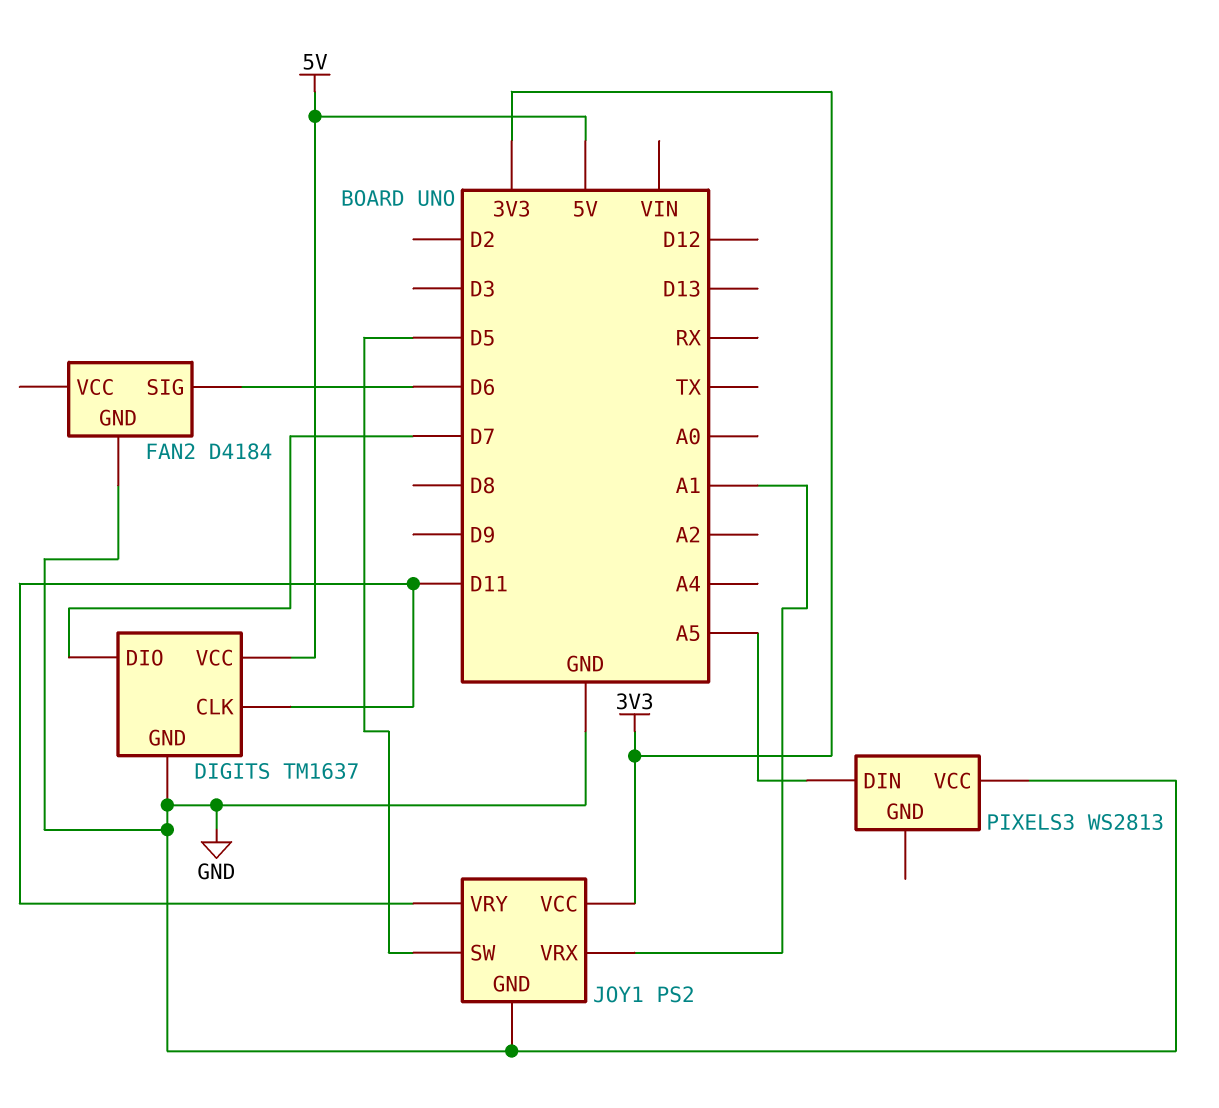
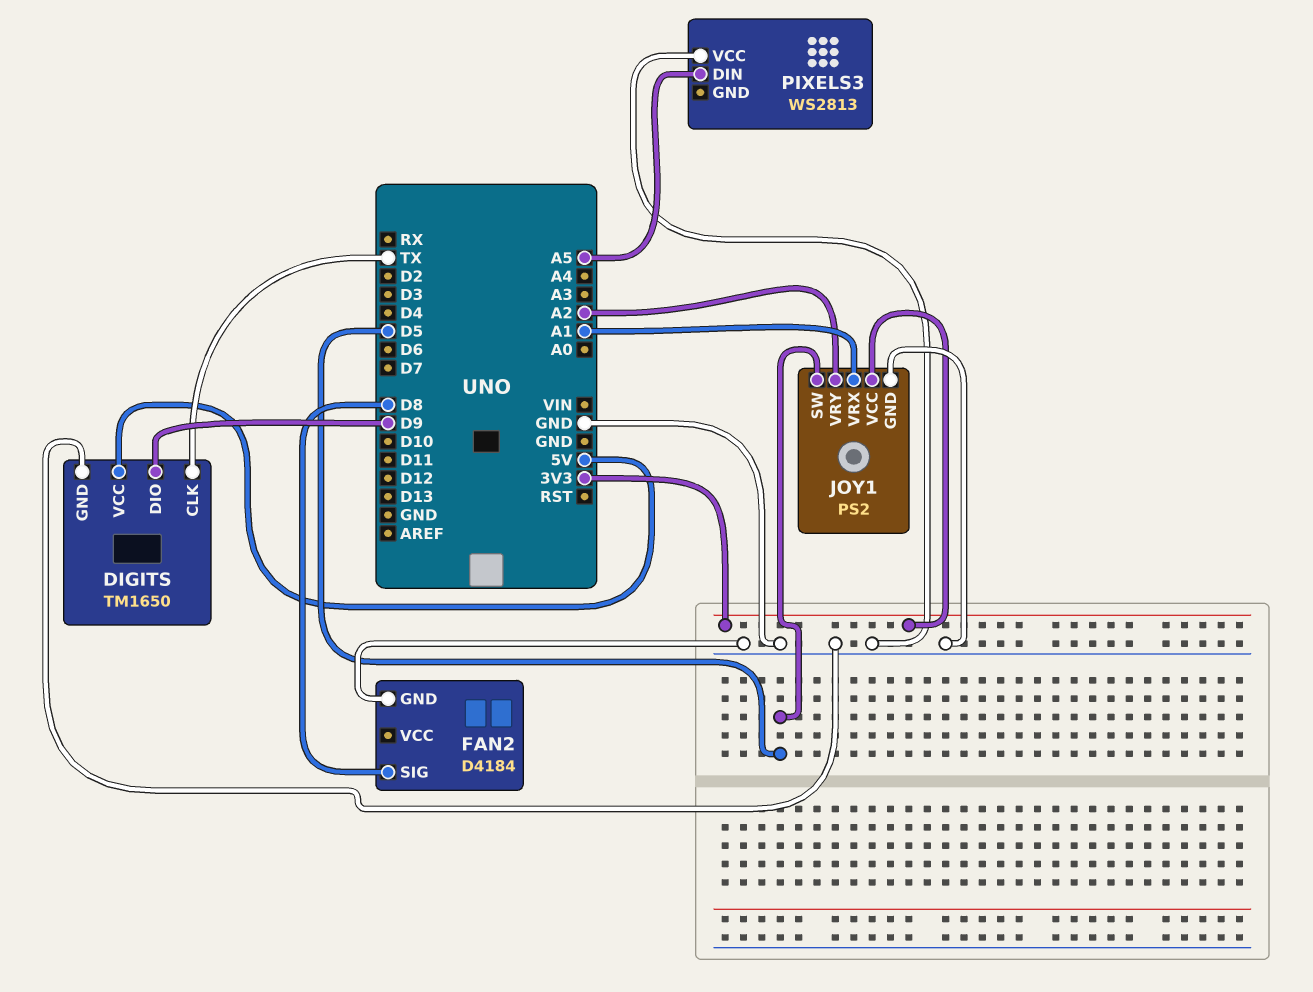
DIGITS: TM1637 -> TM1650
DIGITS pin CLK: D11 -> TX
DIGITS pin DIO: D7 -> D9
FAN2 pin SIG: D6 -> D8
JOY1 pin VRY: D11 -> A2

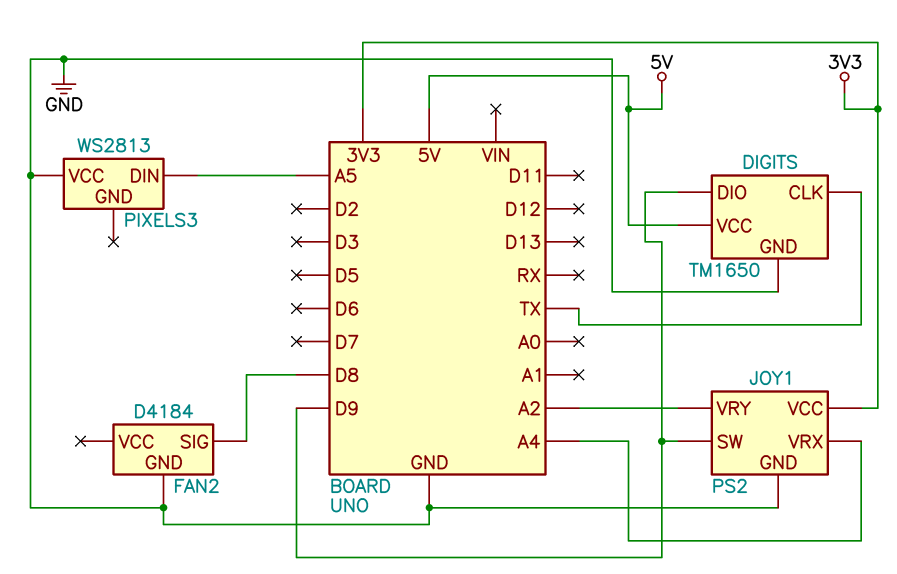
JOY1 pin SW: D5 -> D9
JOY1 pin VRX: A1 -> A4

